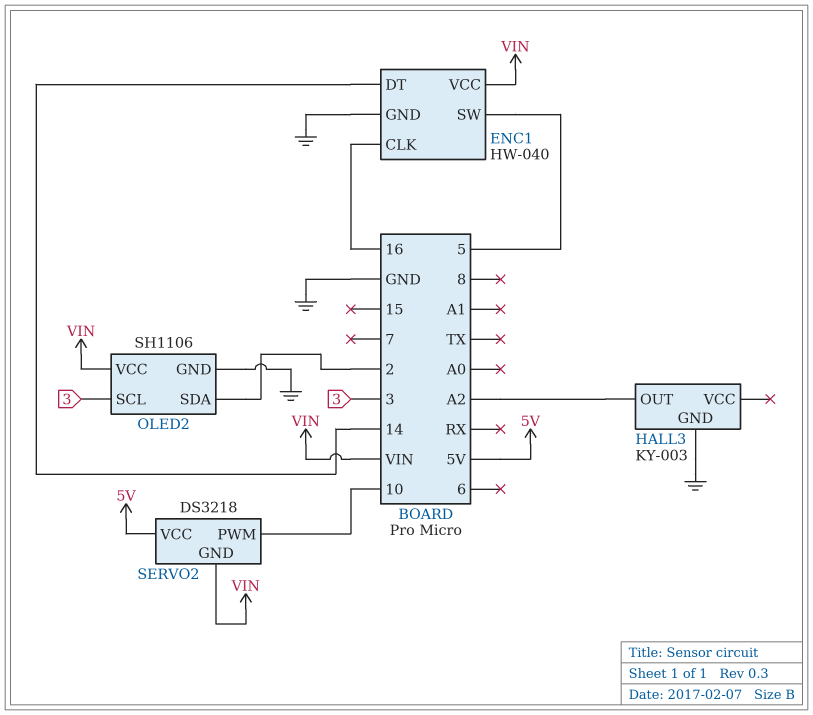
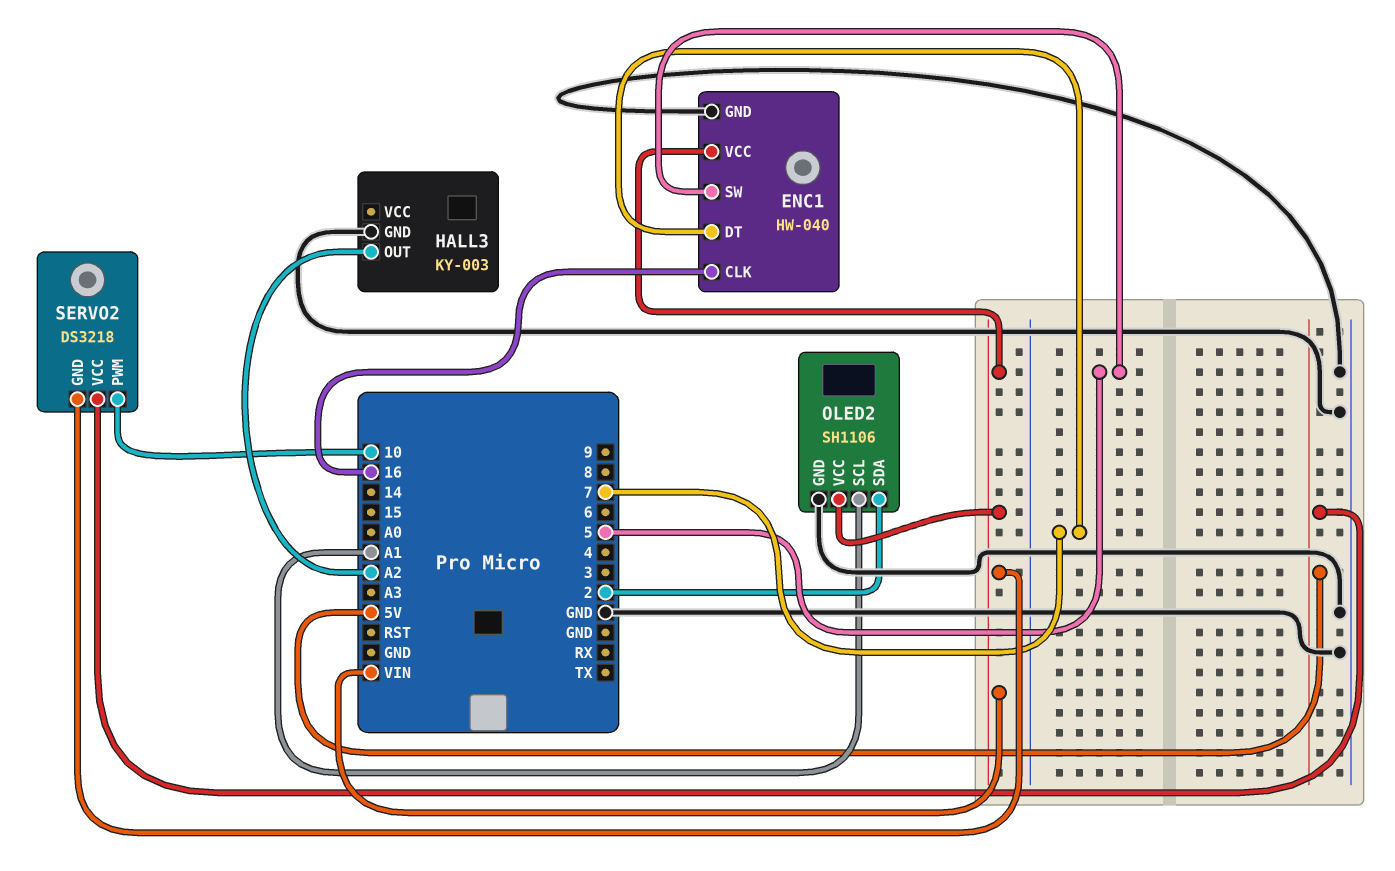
ENC1 pin DT: 14 -> 7
OLED2 pin SCL: 3 -> A1

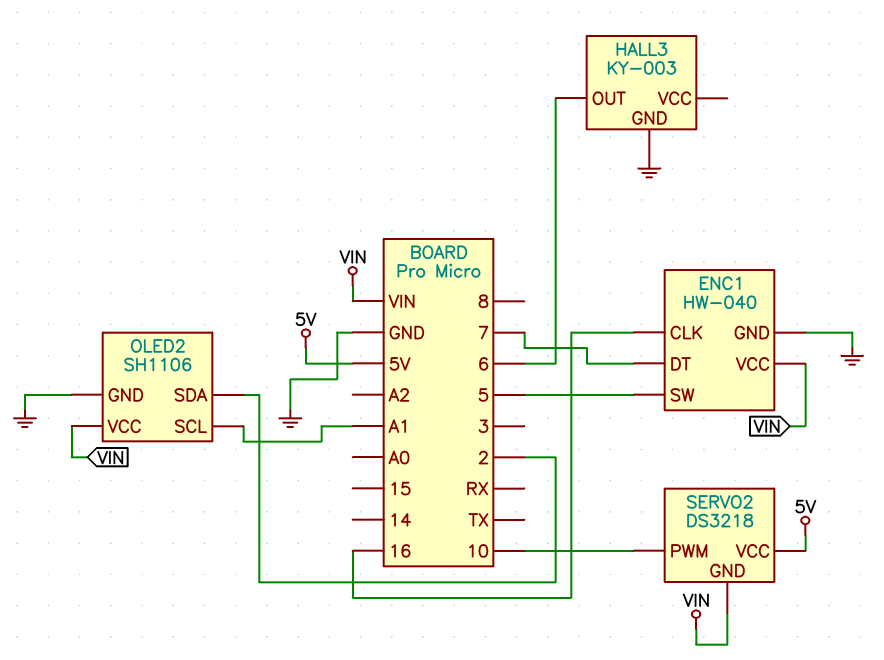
HALL3 pin OUT: A2 -> 6

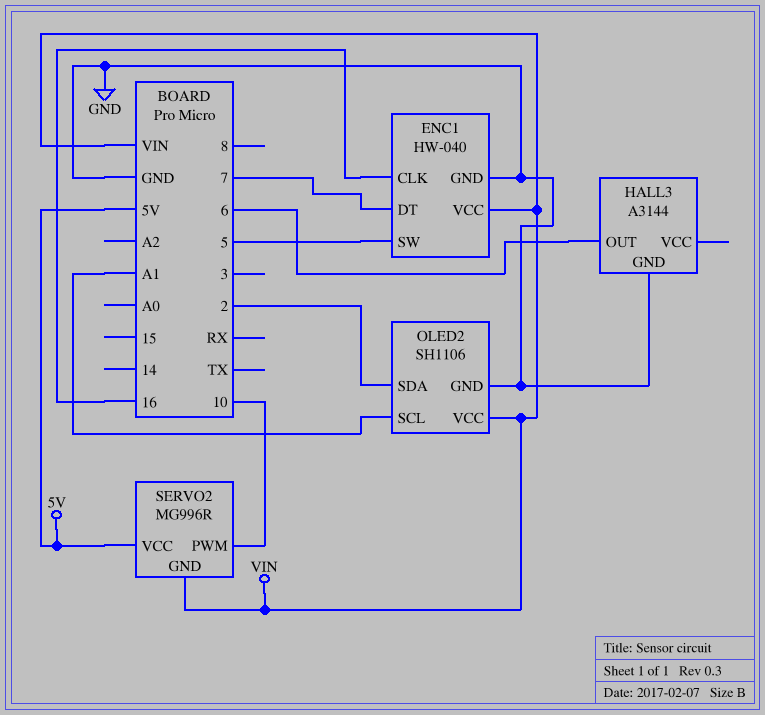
HALL3: KY-003 -> A3144
SERVO2: DS3218 -> MG996R

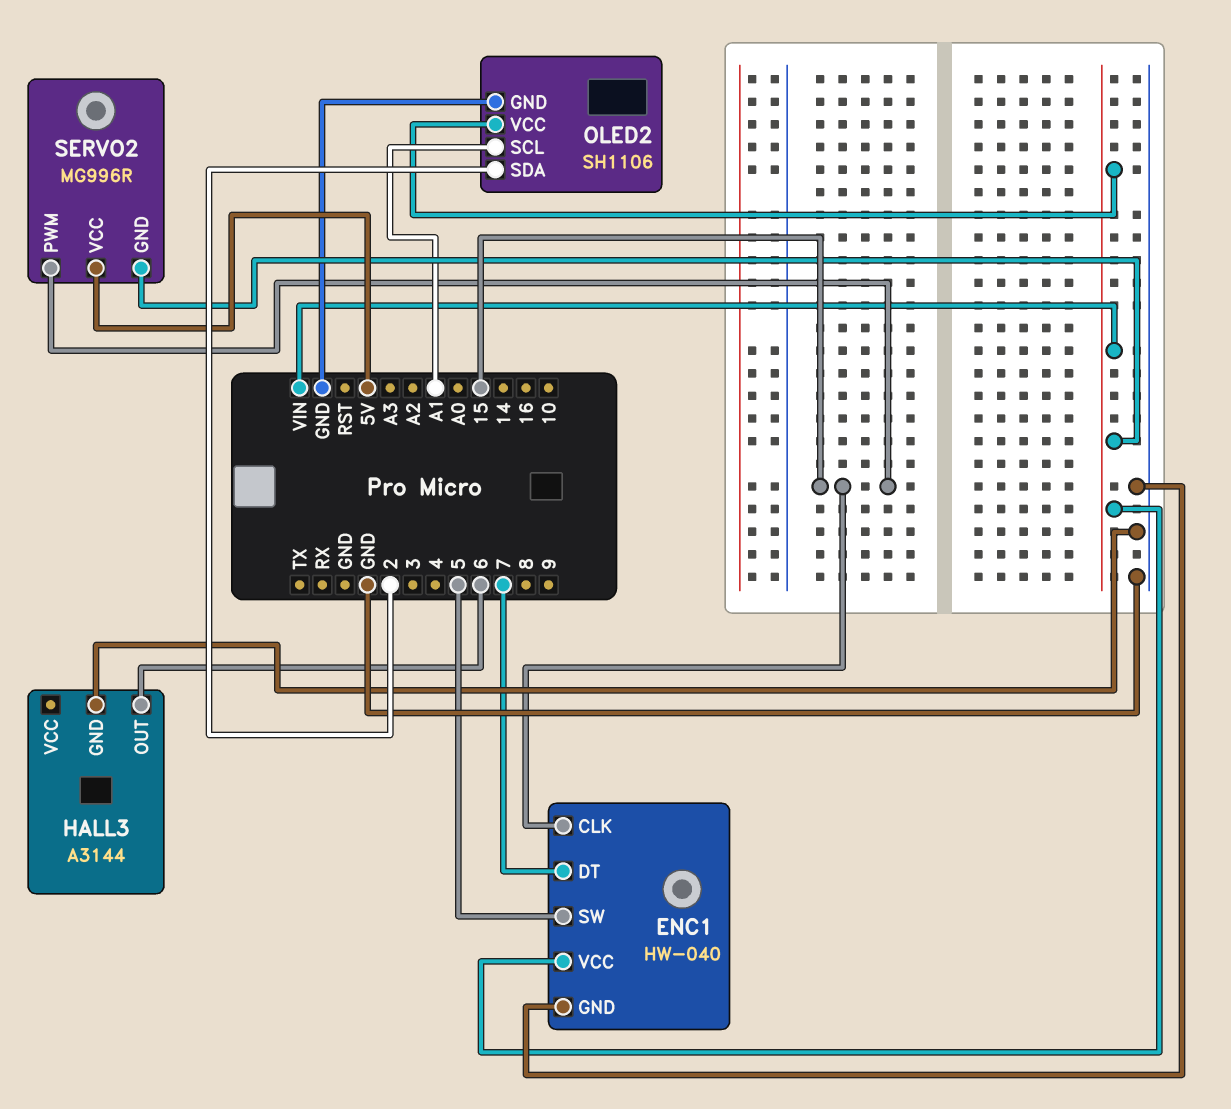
ENC1 pin CLK: 16 -> 15
SERVO2 pin PWM: 10 -> 15

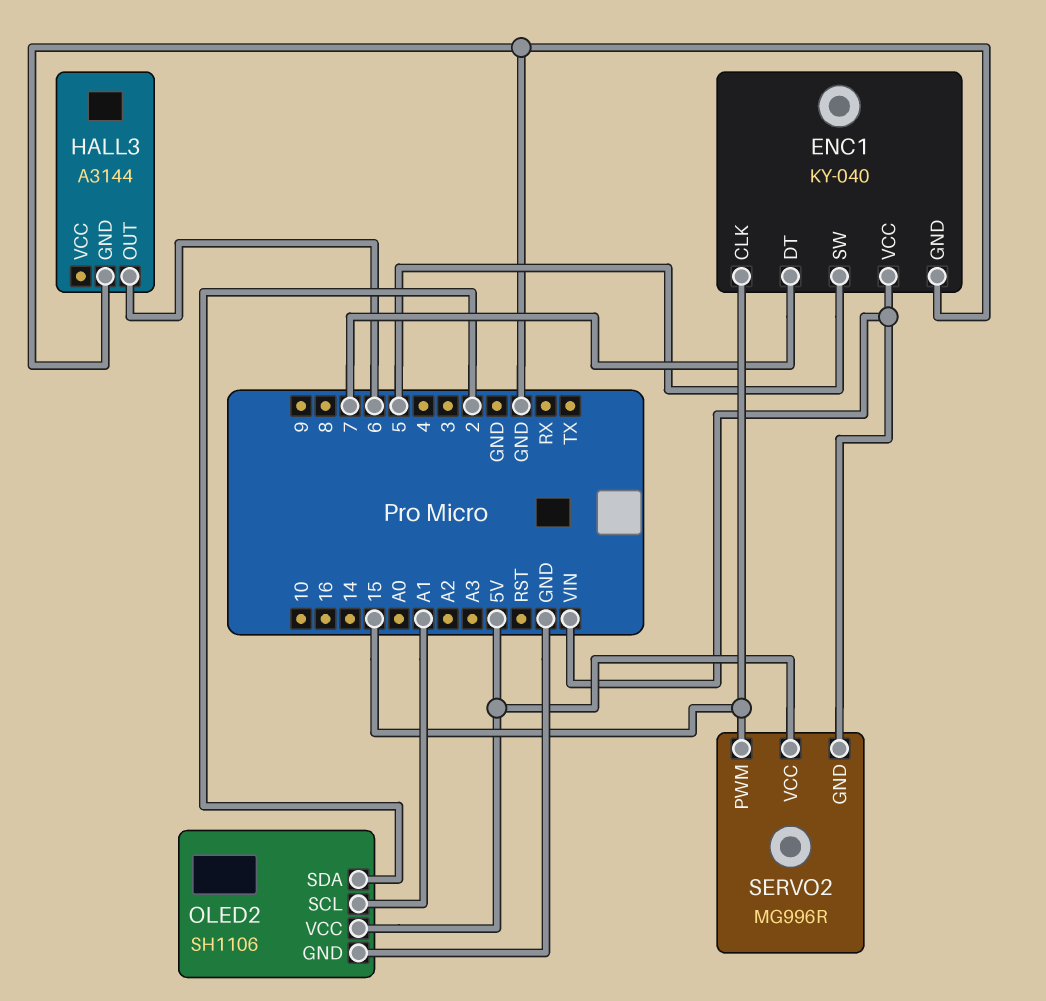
ENC1: HW-040 -> KY-040
OLED2 pin VCC: VIN -> 5V

